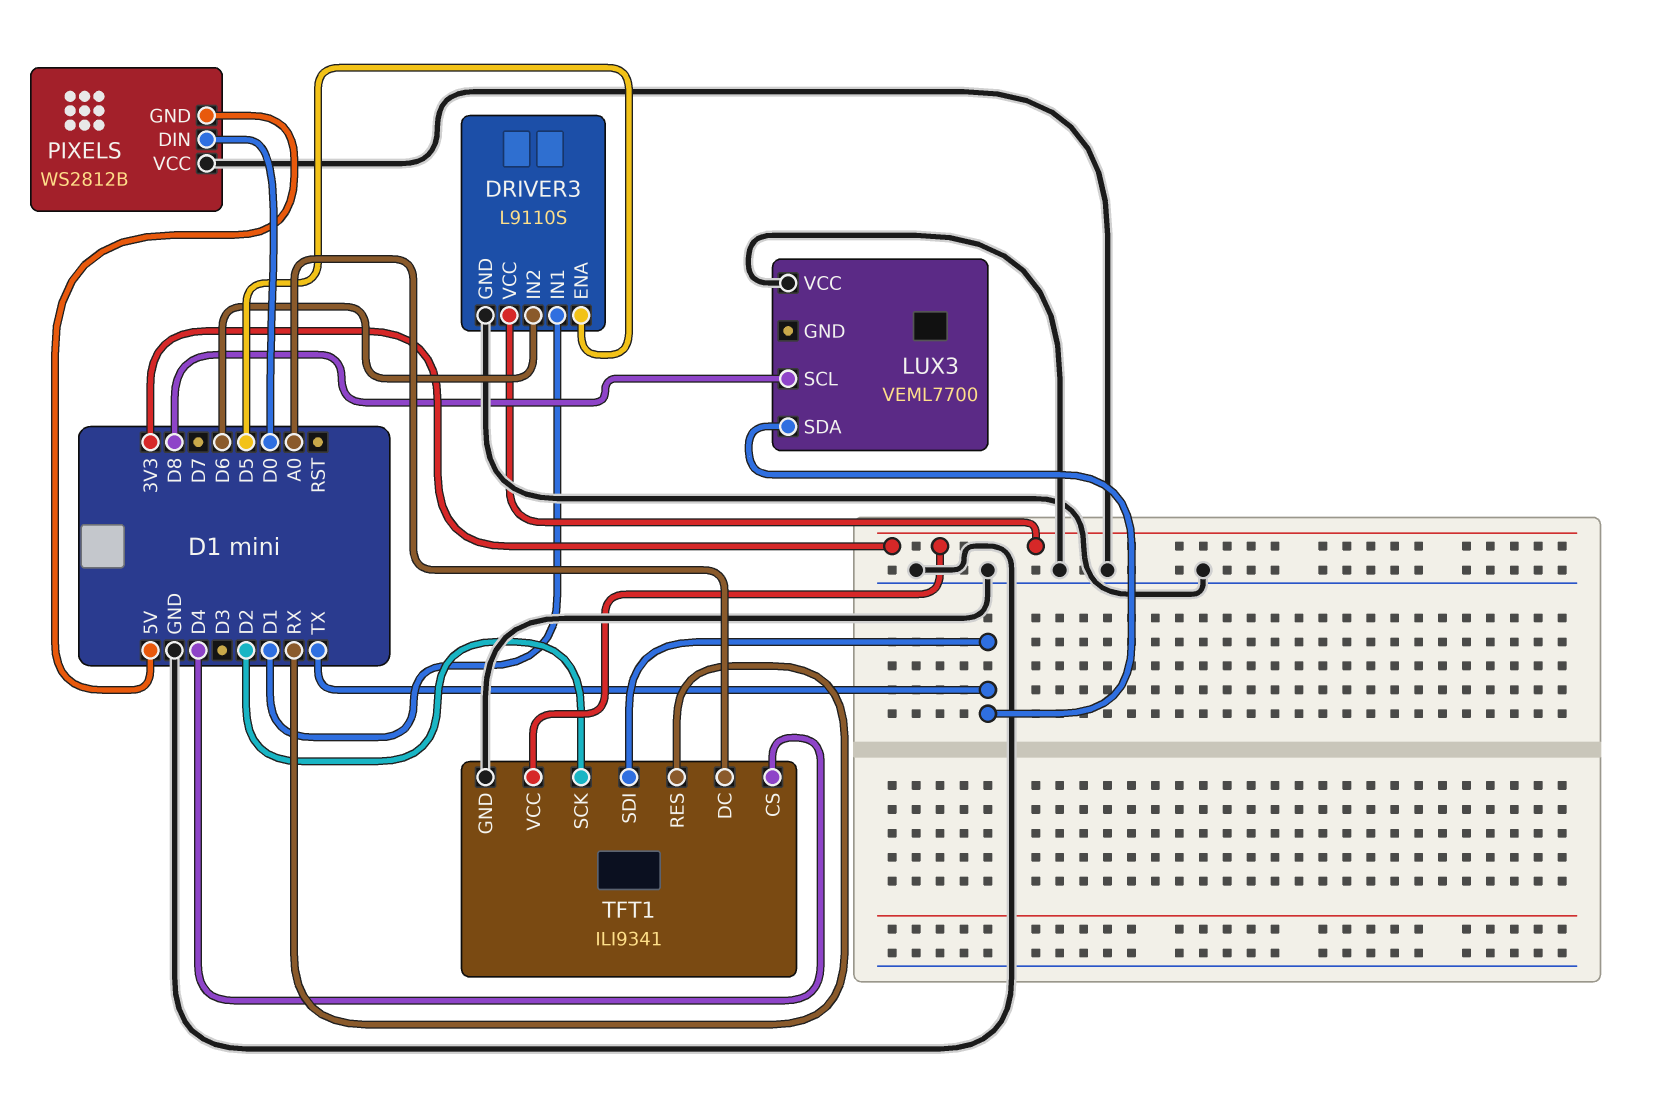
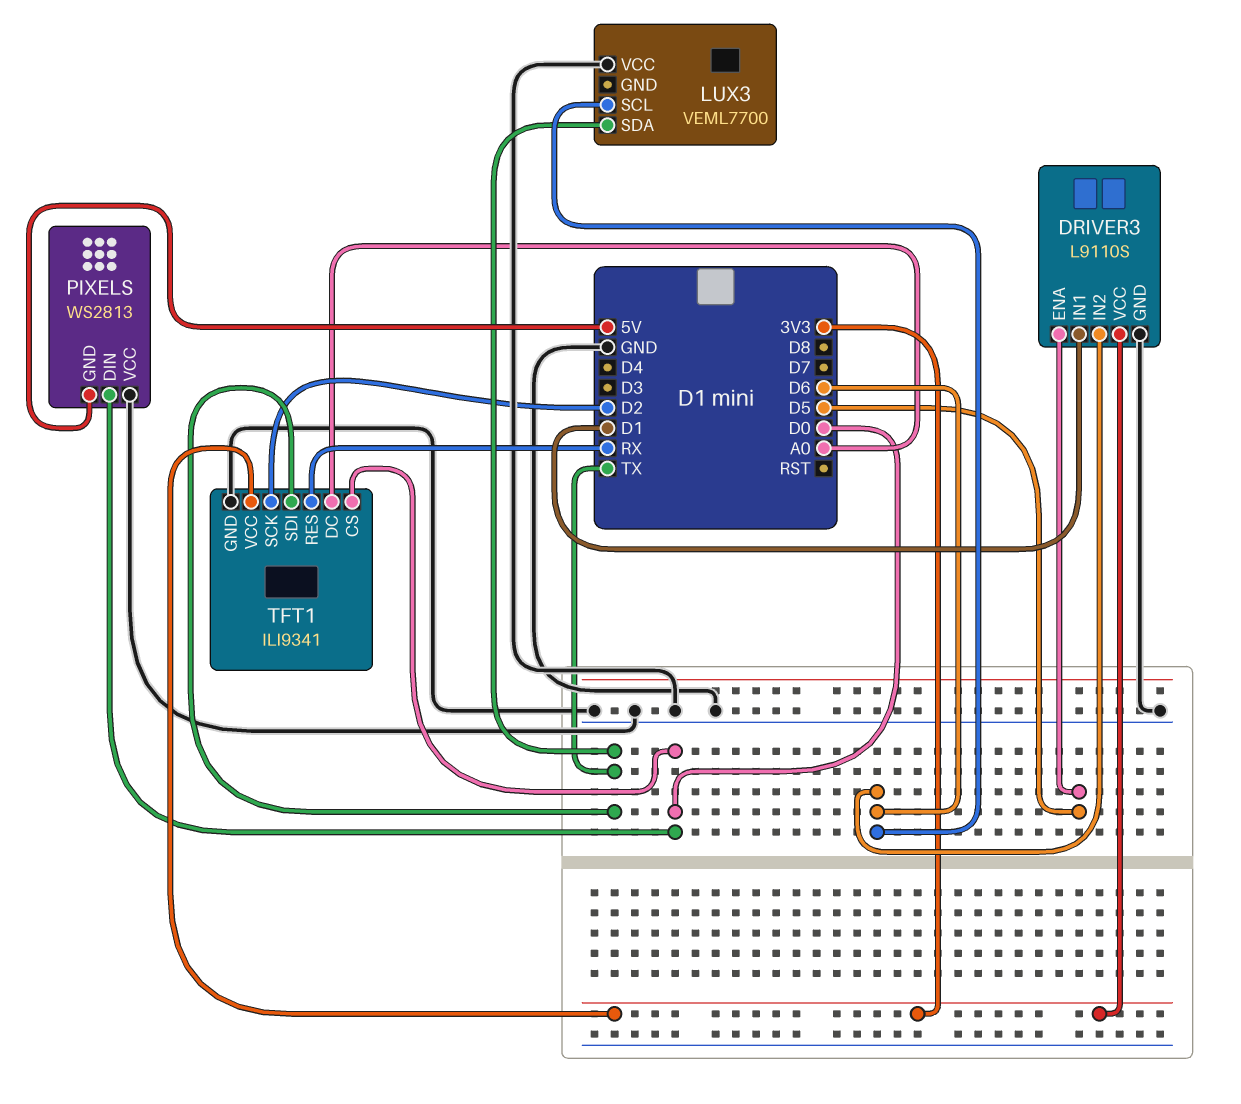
LUX3 pin SCL: D8 -> D6
PIXELS: WS2812B -> WS2813
TFT1 pin CS: D4 -> D0

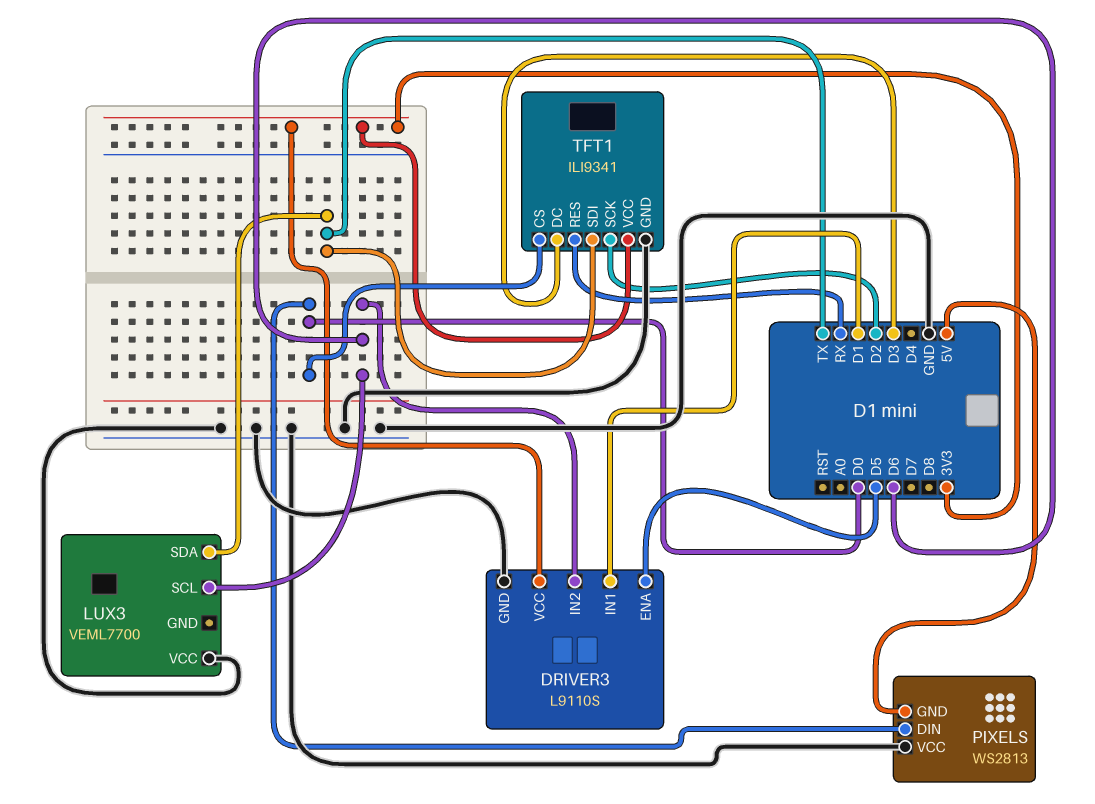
TFT1 pin DC: A0 -> D3

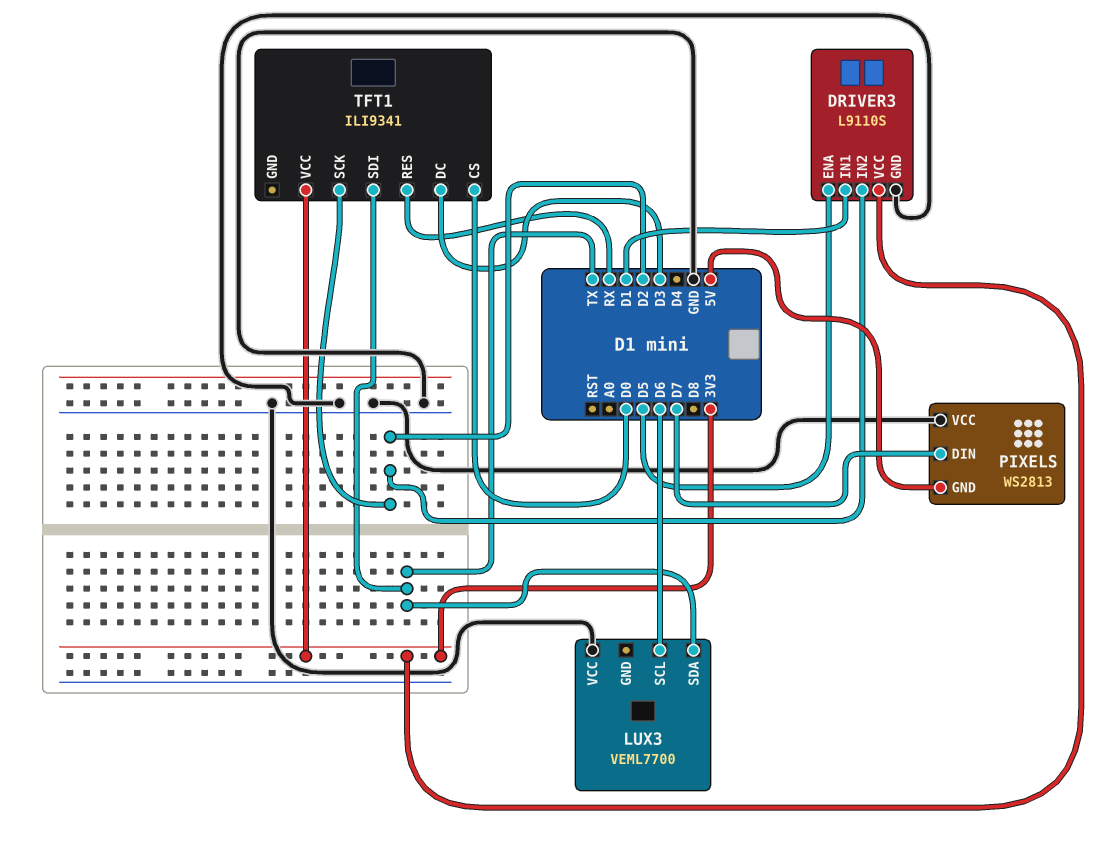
DRIVER3 pin IN2: D6 -> D2
PIXELS pin DIN: D0 -> D7
TFT1 pin GND: GND -> none

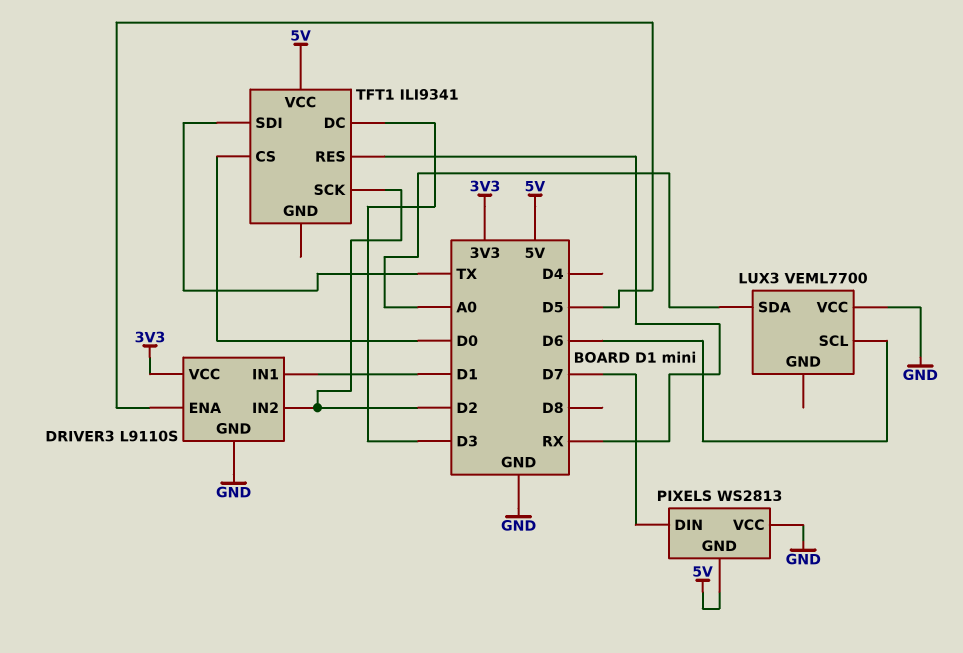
LUX3 pin SDA: TX -> A0
TFT1 pin VCC: 3V3 -> 5V

